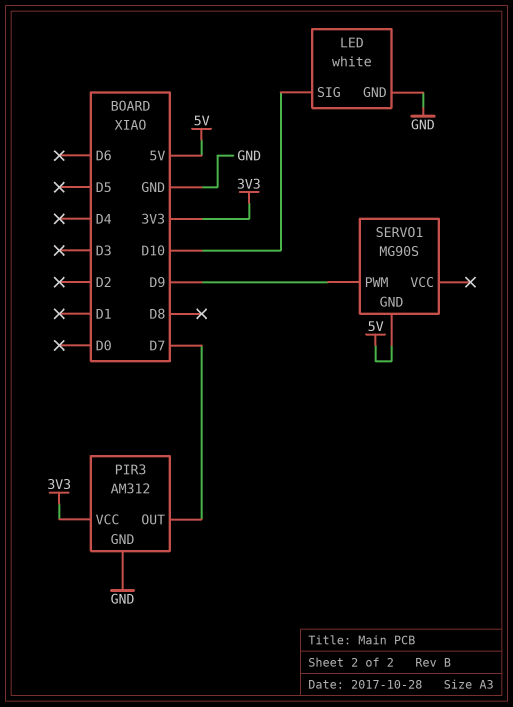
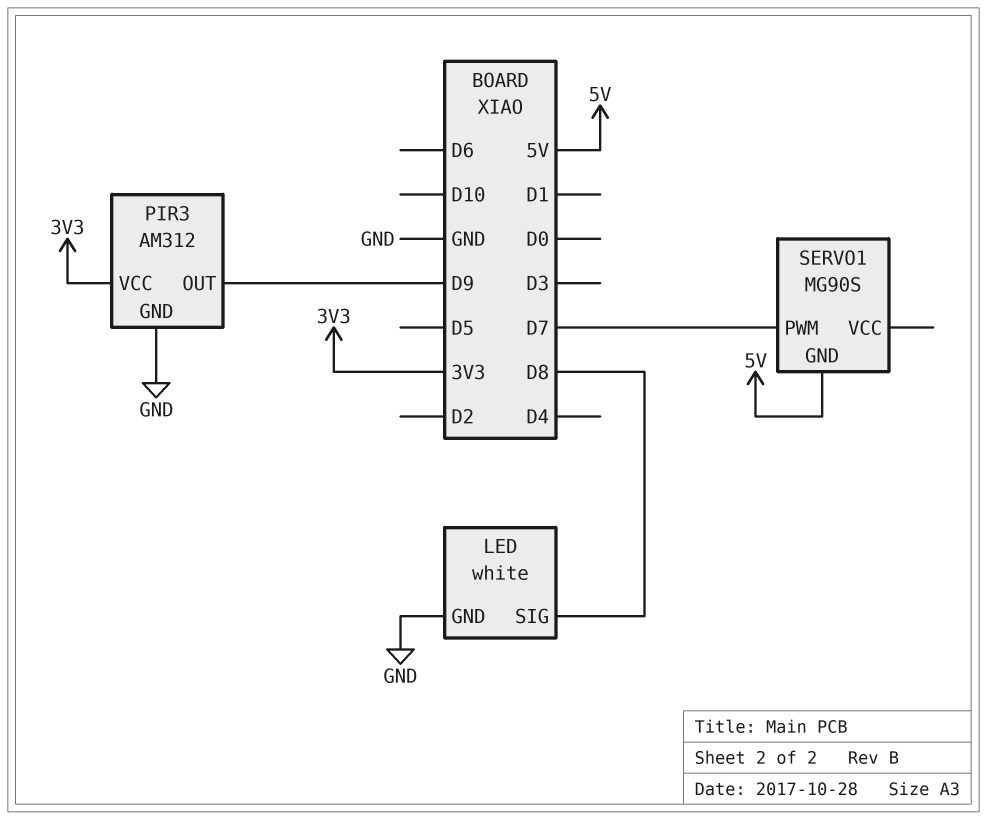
LED pin SIG: D10 -> D8
PIR3 pin OUT: D7 -> D9
SERVO1 pin PWM: D9 -> D7

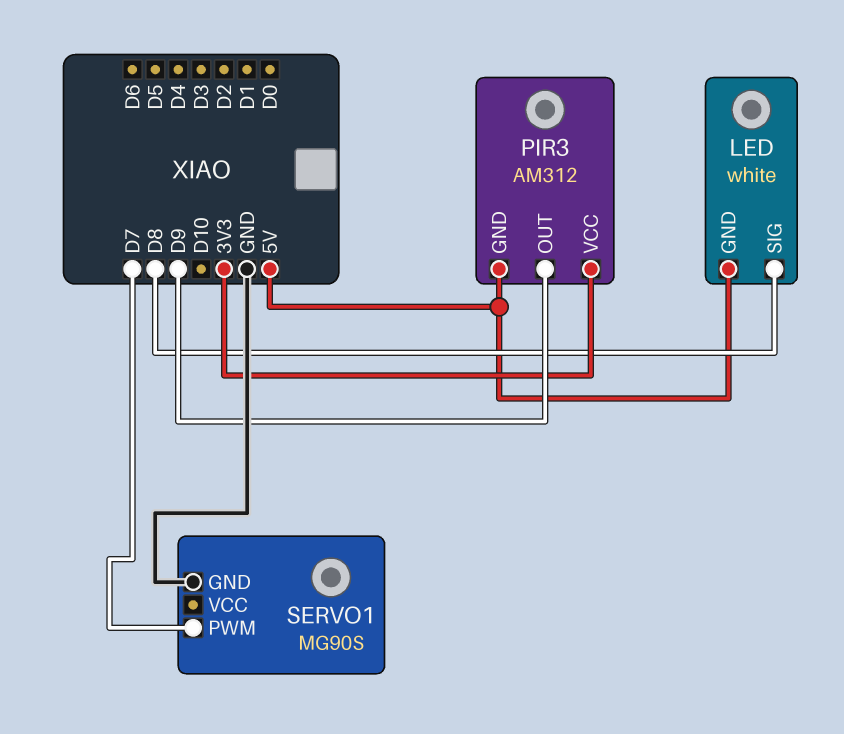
LED pin GND: GND -> 5V
PIR3 pin GND: GND -> 5V
SERVO1 pin GND: 5V -> GND

